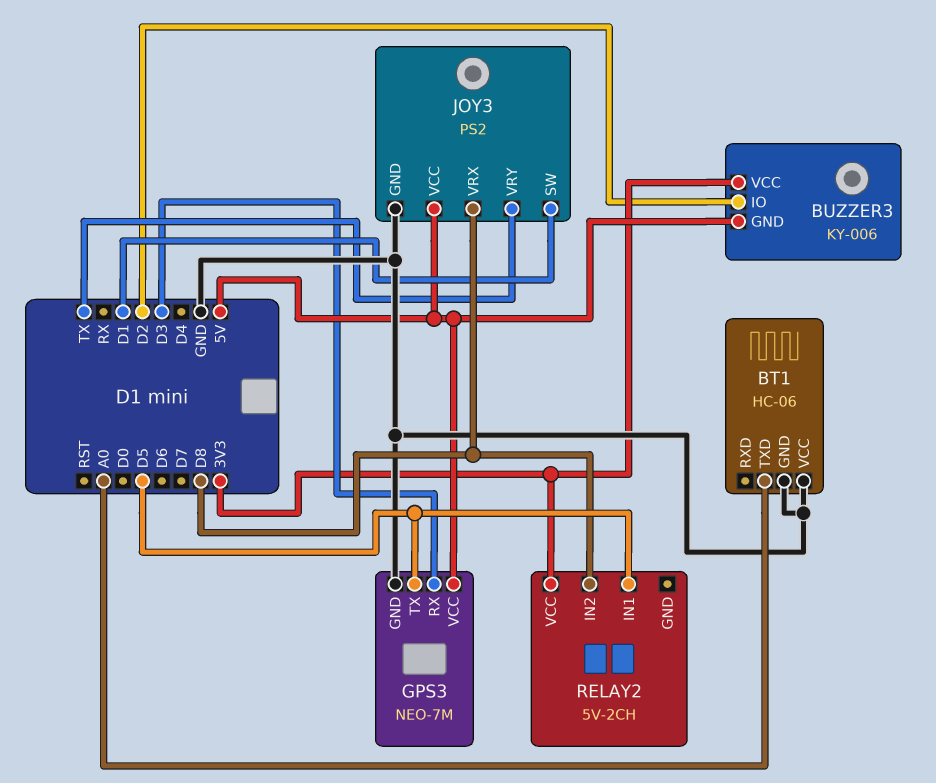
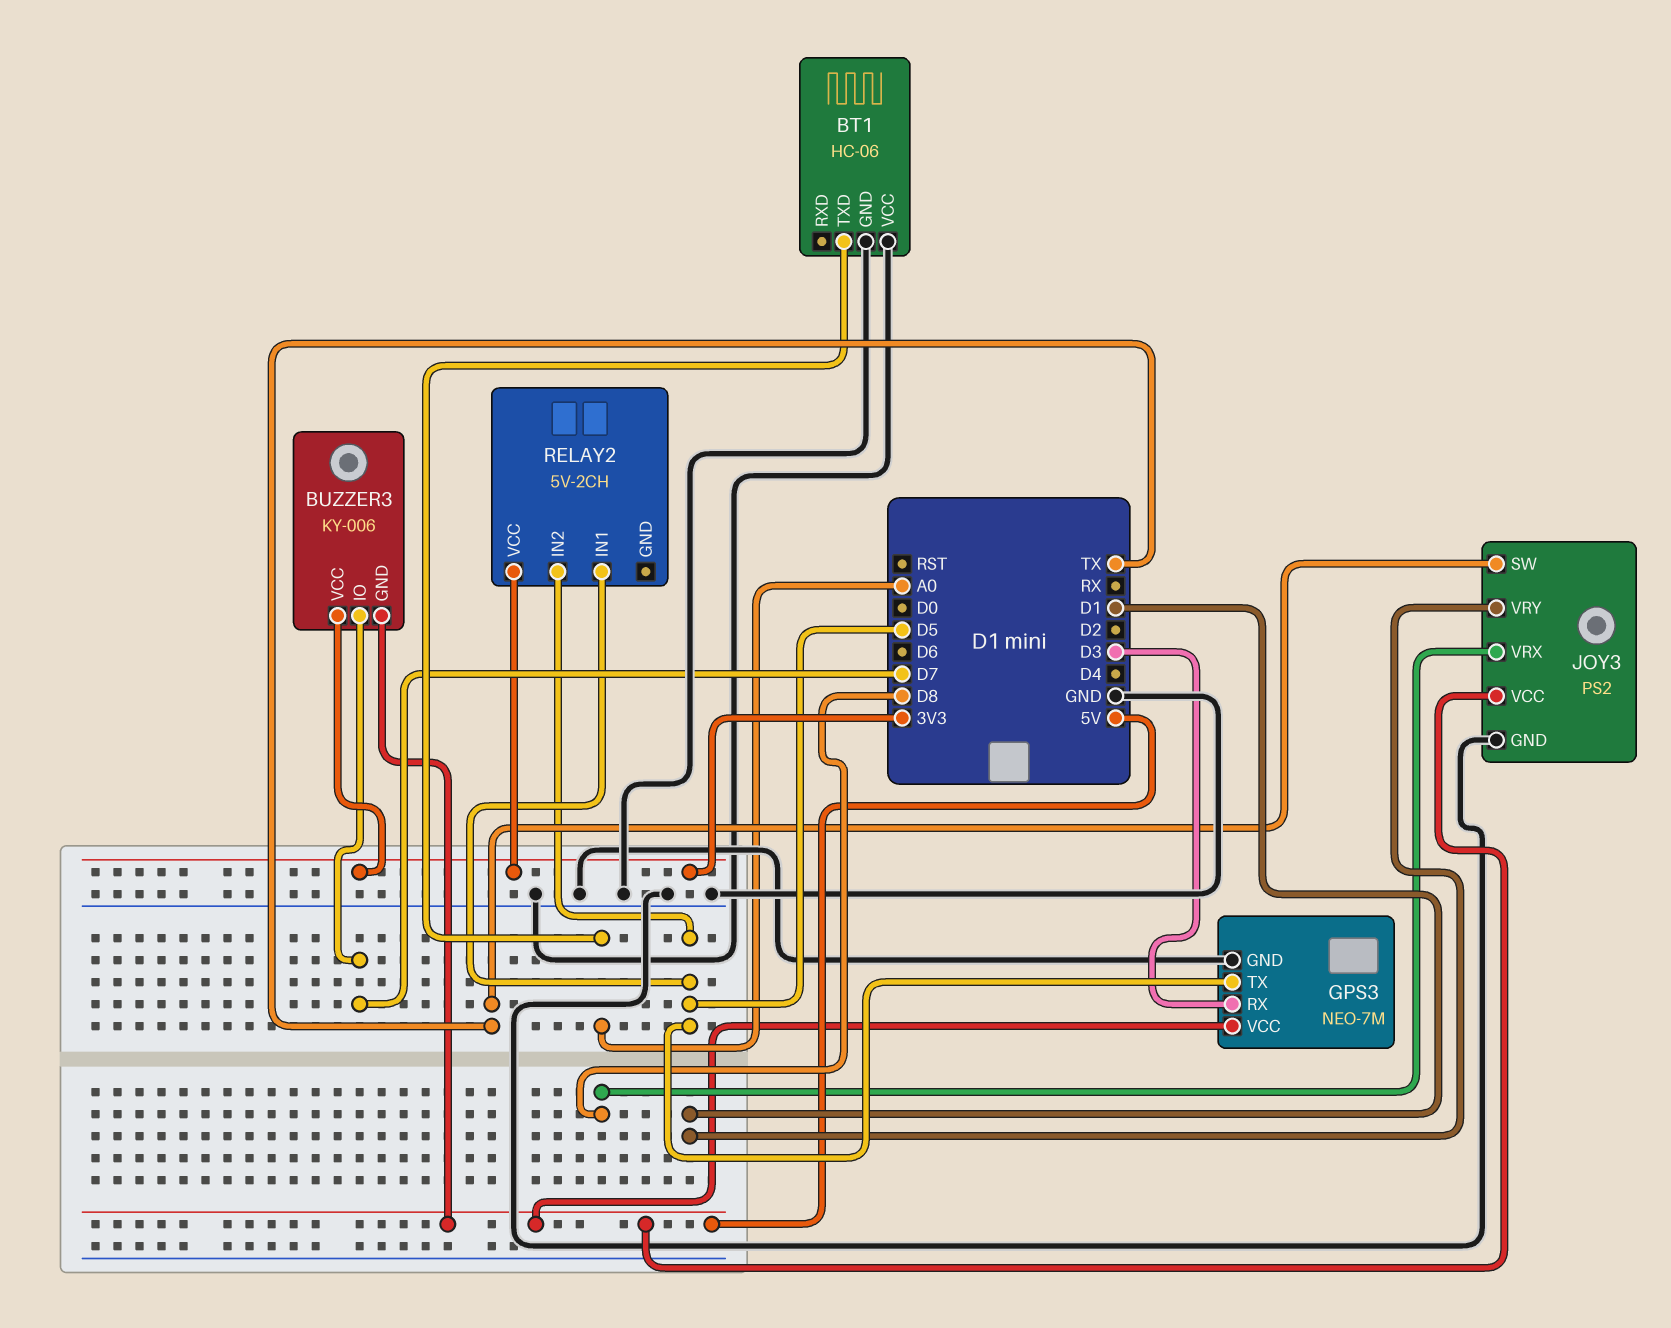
BUZZER3 pin IO: D2 -> D7
JOY3 pin SW: D1 -> TX
JOY3 pin VRY: TX -> D1
RELAY2 pin IN2: D8 -> D5

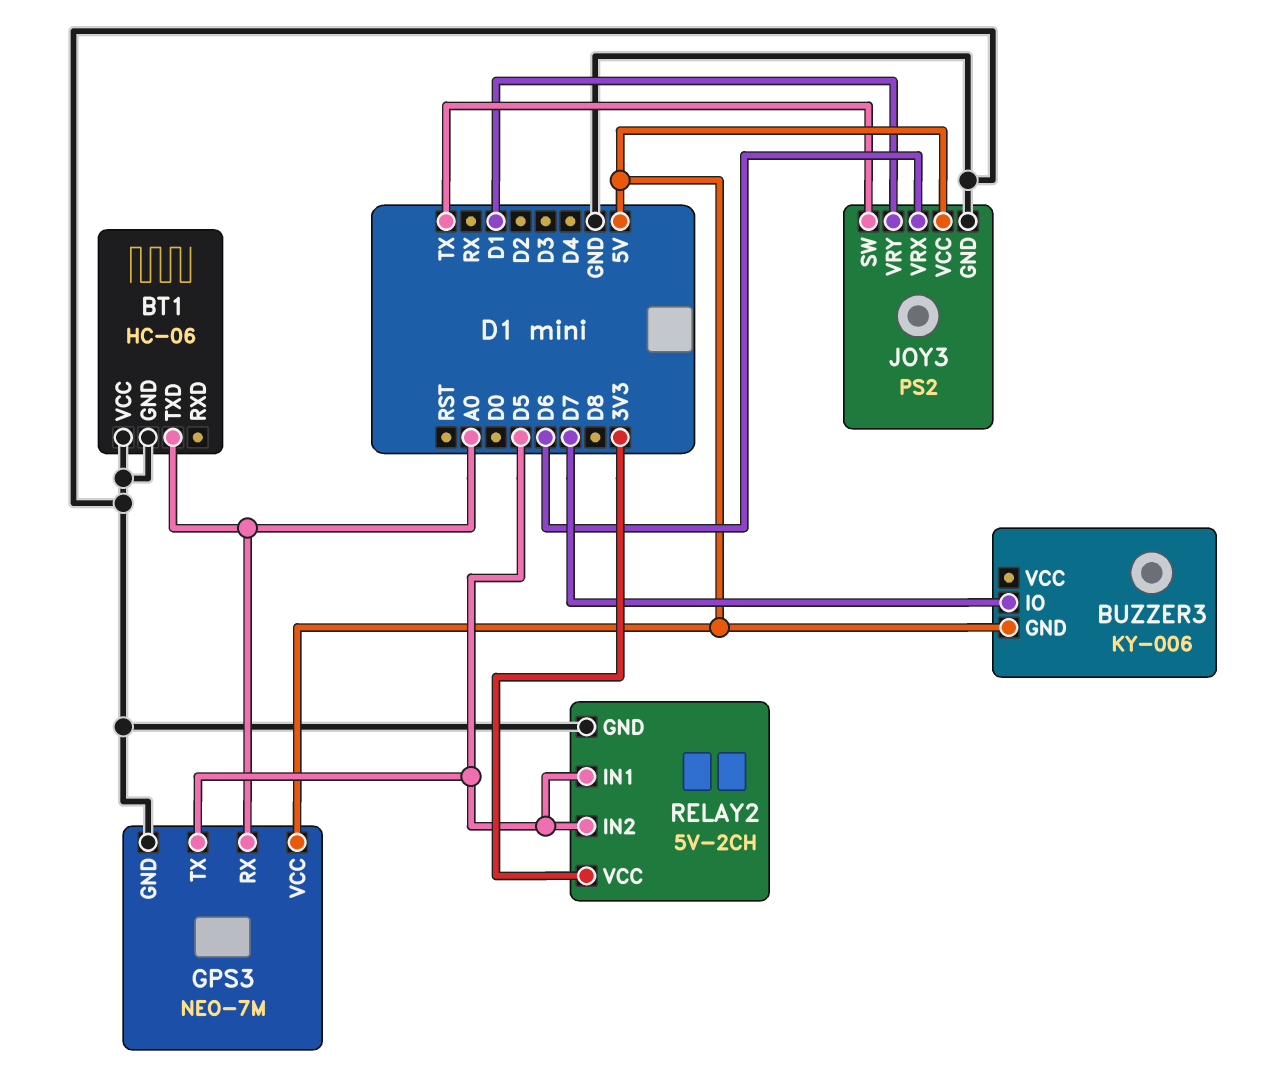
BUZZER3 pin VCC: 3V3 -> none
GPS3 pin RX: D3 -> A0
JOY3 pin VRX: D8 -> D6
RELAY2 pin GND: none -> GND

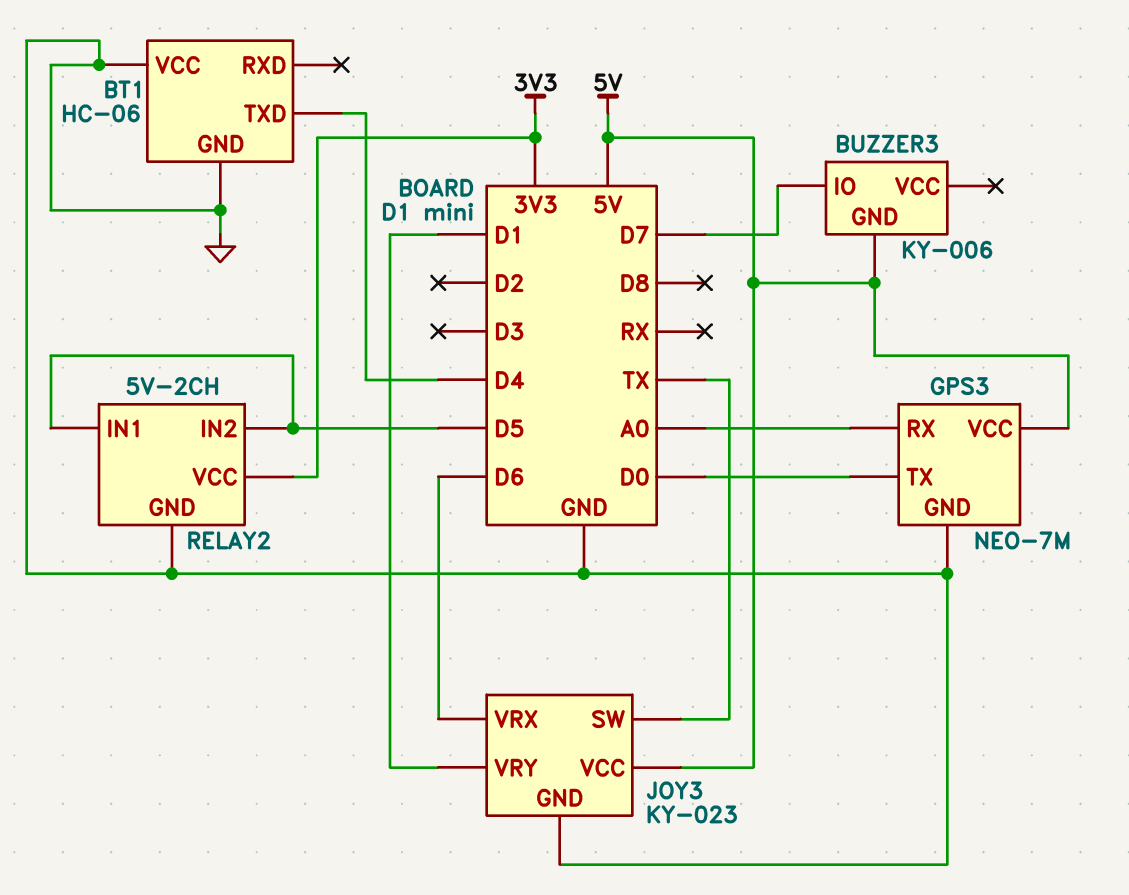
BT1 pin TXD: A0 -> D4
GPS3 pin TX: D5 -> D0
JOY3: PS2 -> KY-023

